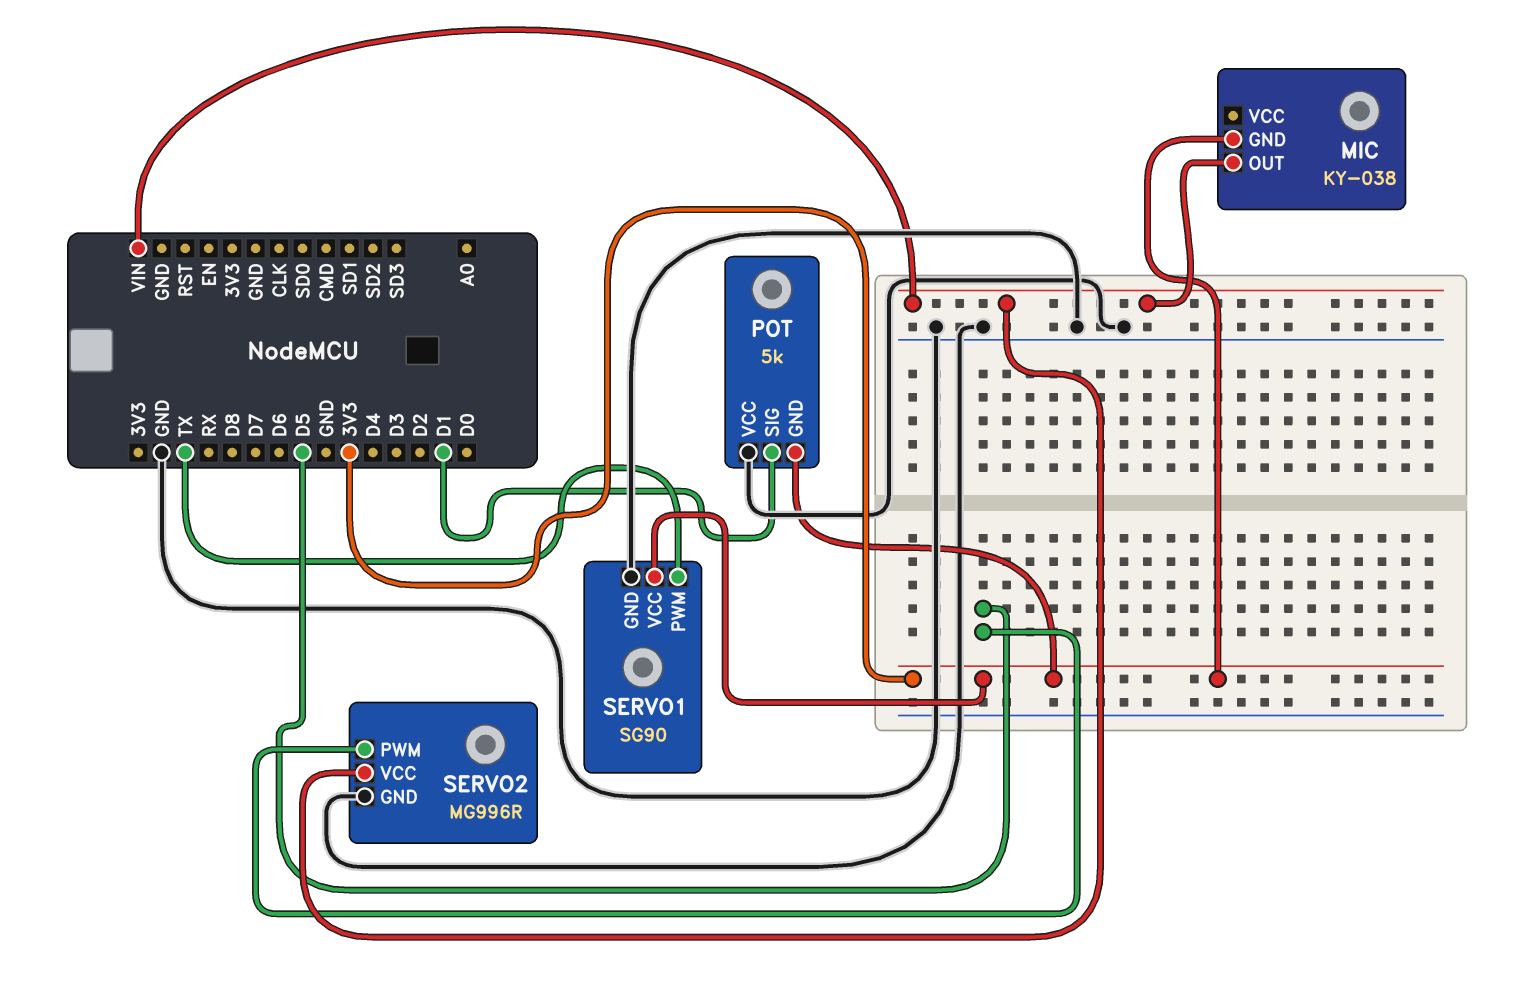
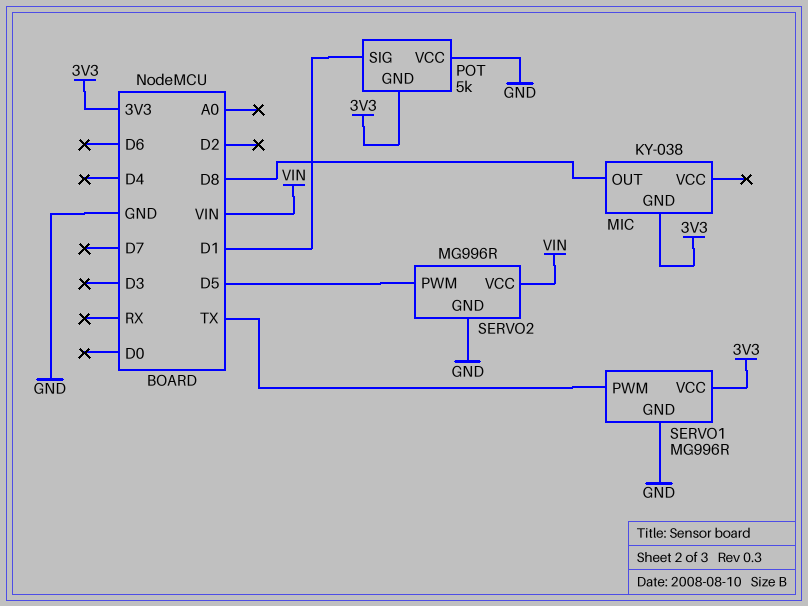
MIC pin OUT: VIN -> D8
SERVO1: SG90 -> MG996R

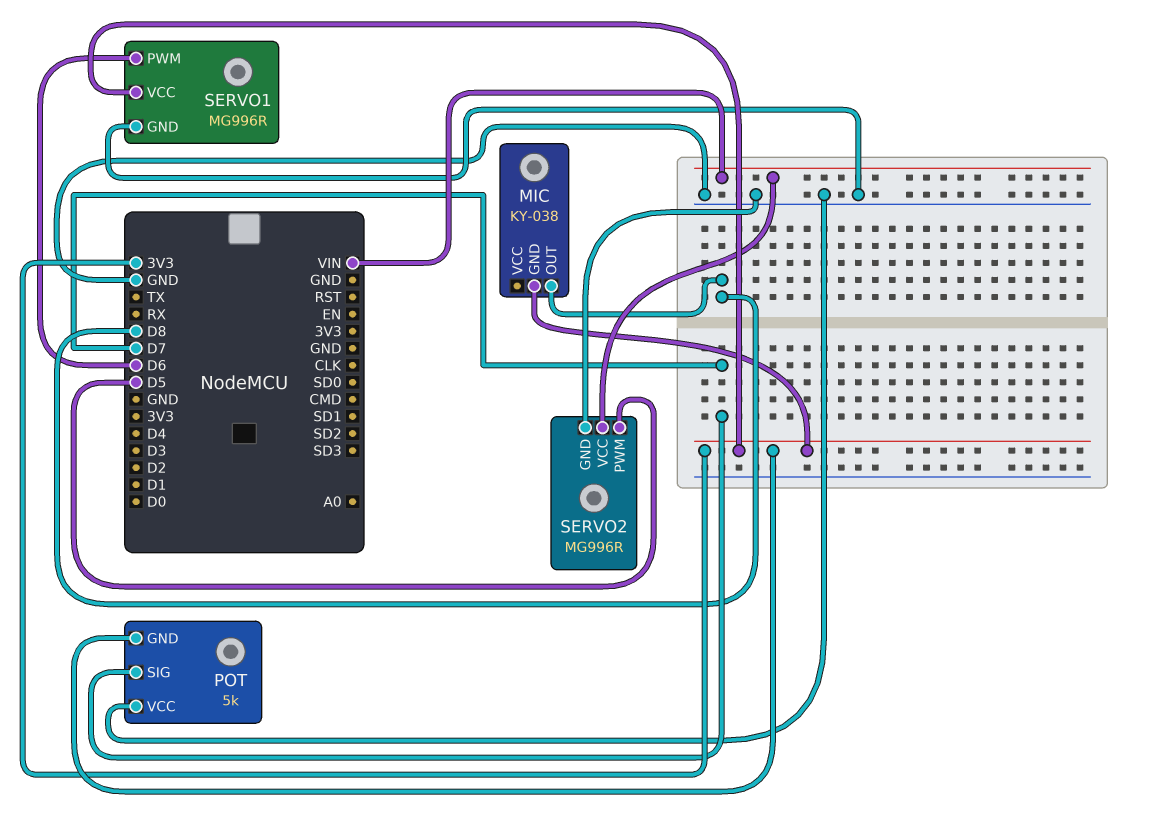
POT pin SIG: D1 -> D7
SERVO1 pin PWM: TX -> D6

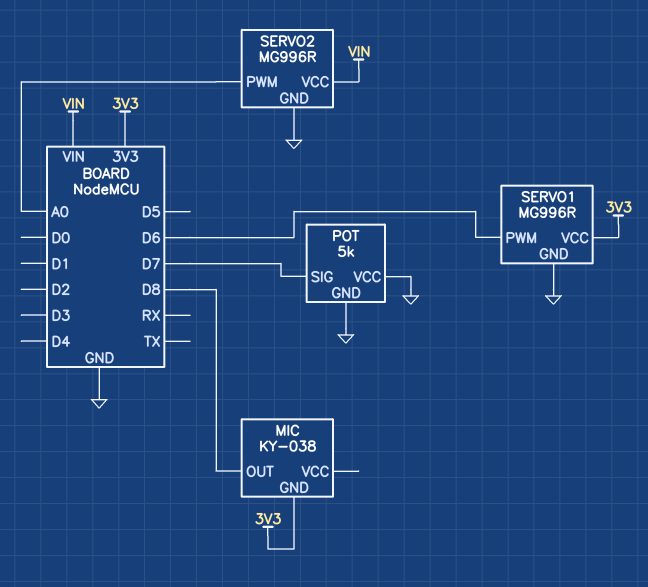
POT pin GND: 3V3 -> GND
SERVO2 pin PWM: D5 -> A0

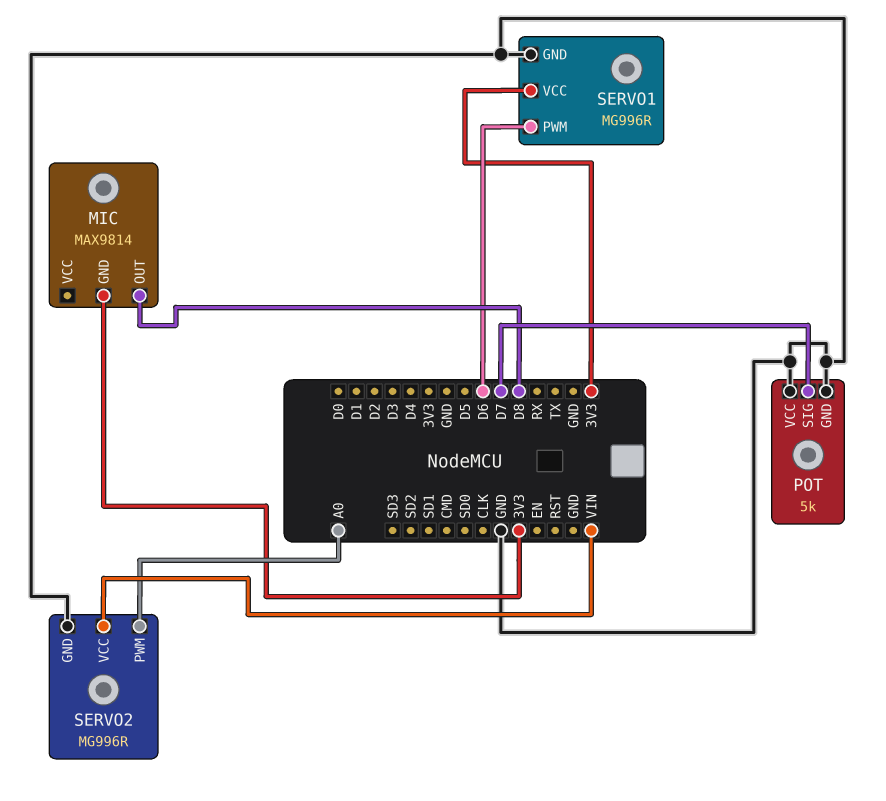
MIC: KY-038 -> MAX9814

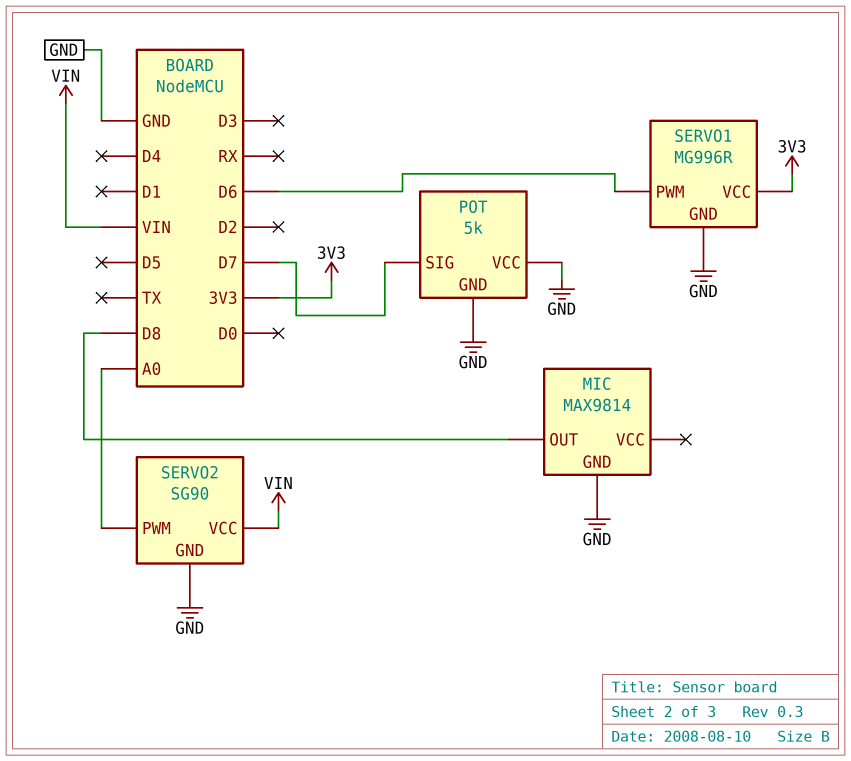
MIC pin GND: 3V3 -> GND
SERVO2: MG996R -> SG90

